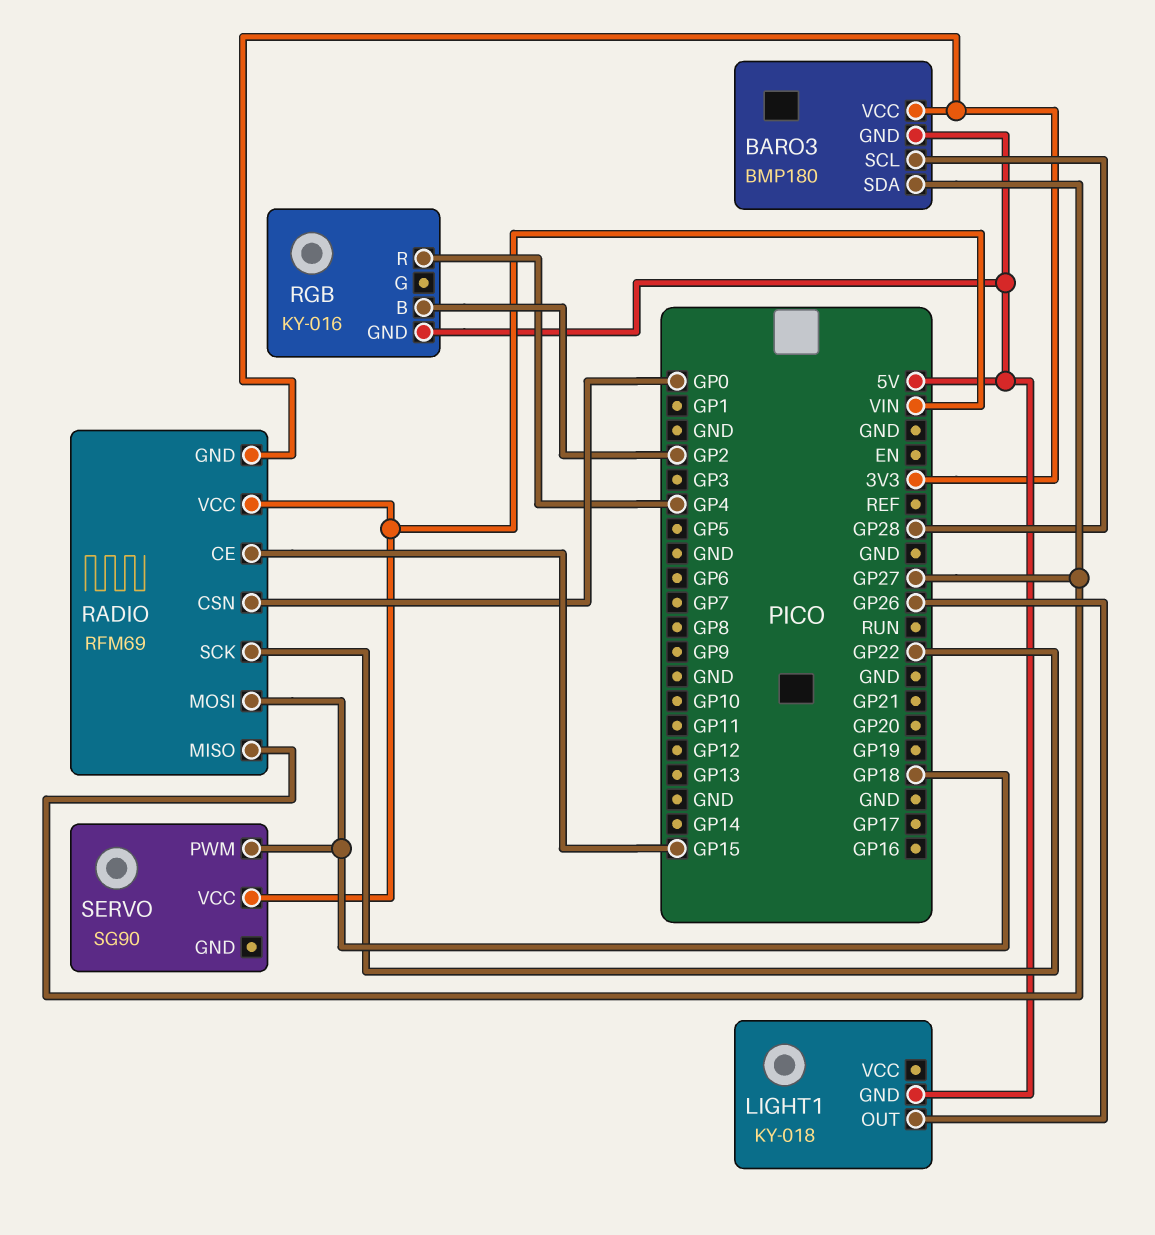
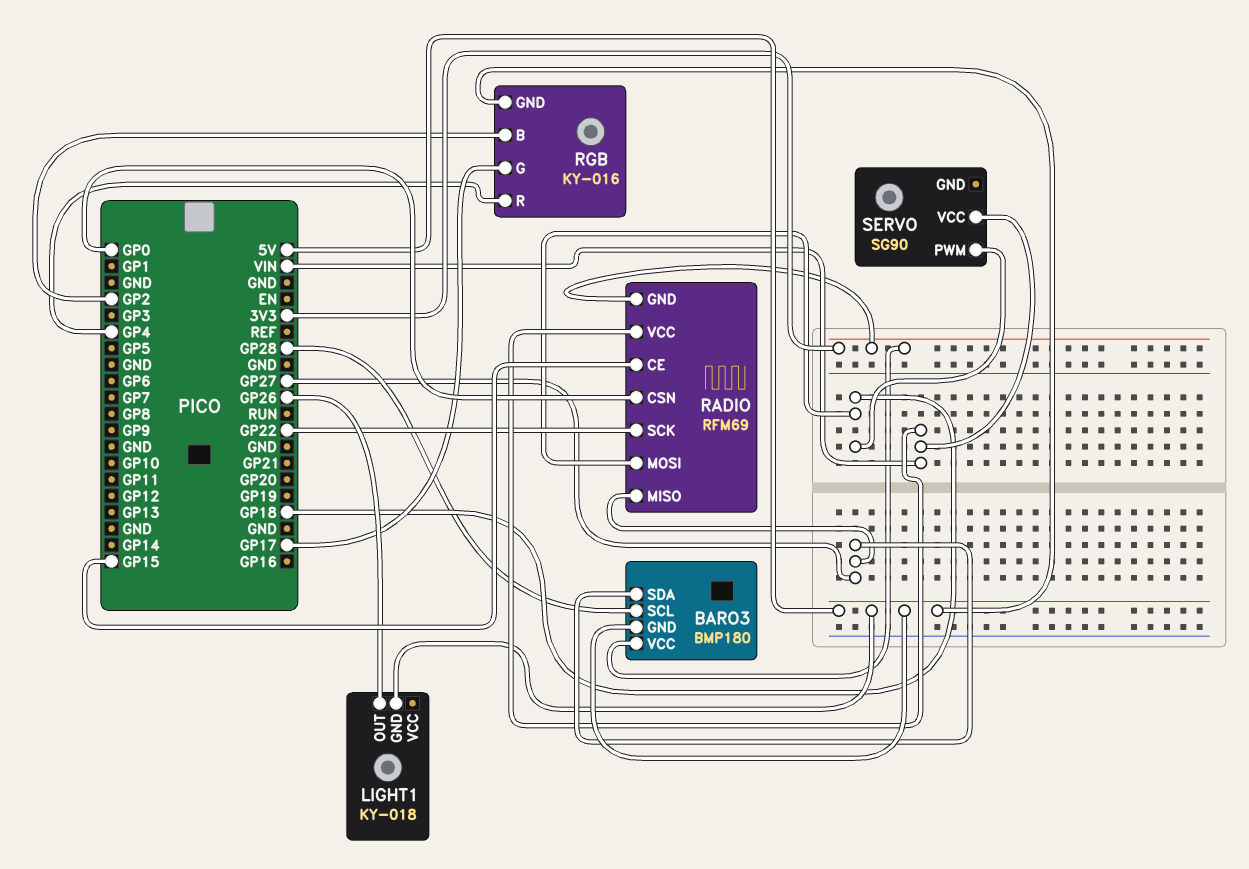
RGB pin G: none -> GP17

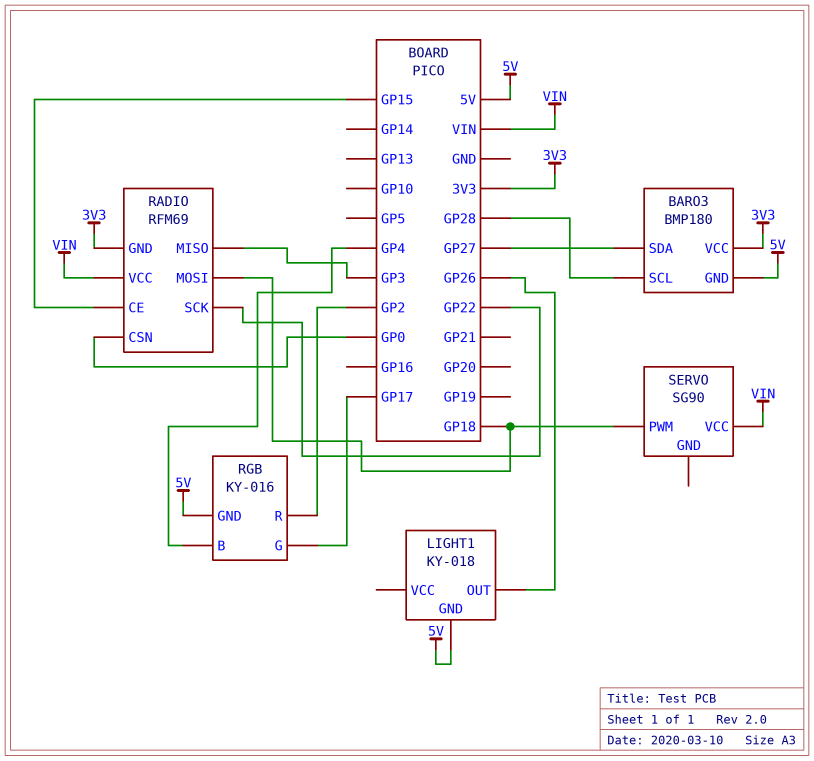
RADIO pin MISO: GP27 -> GP3
RGB pin B: GP2 -> GP4
RGB pin R: GP4 -> GP2

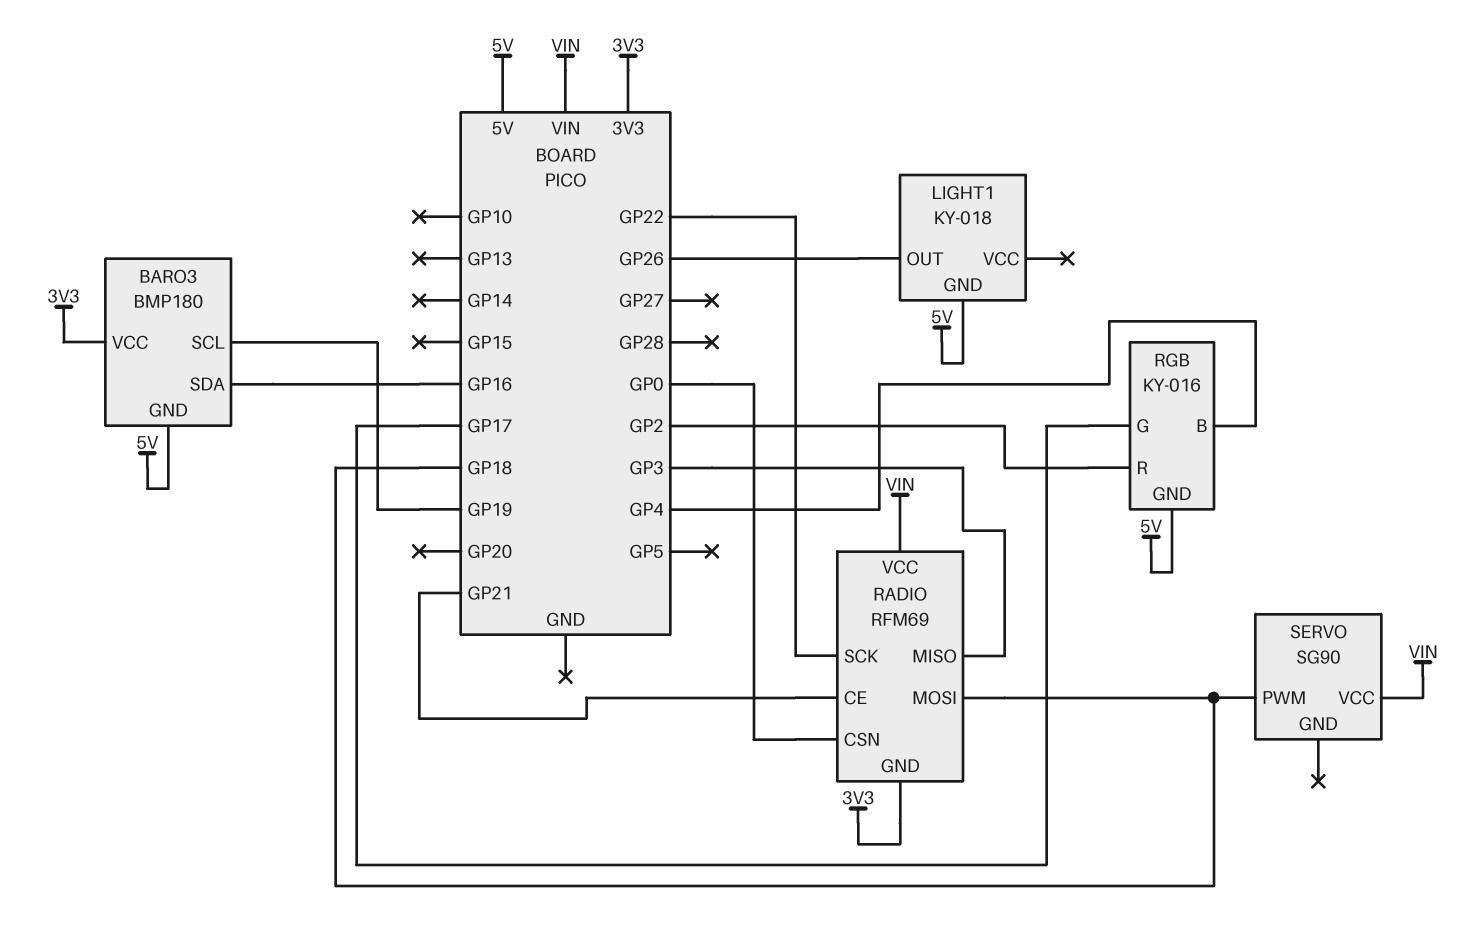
BARO3 pin SCL: GP28 -> GP19
BARO3 pin SDA: GP27 -> GP16
RADIO pin CE: GP15 -> GP21

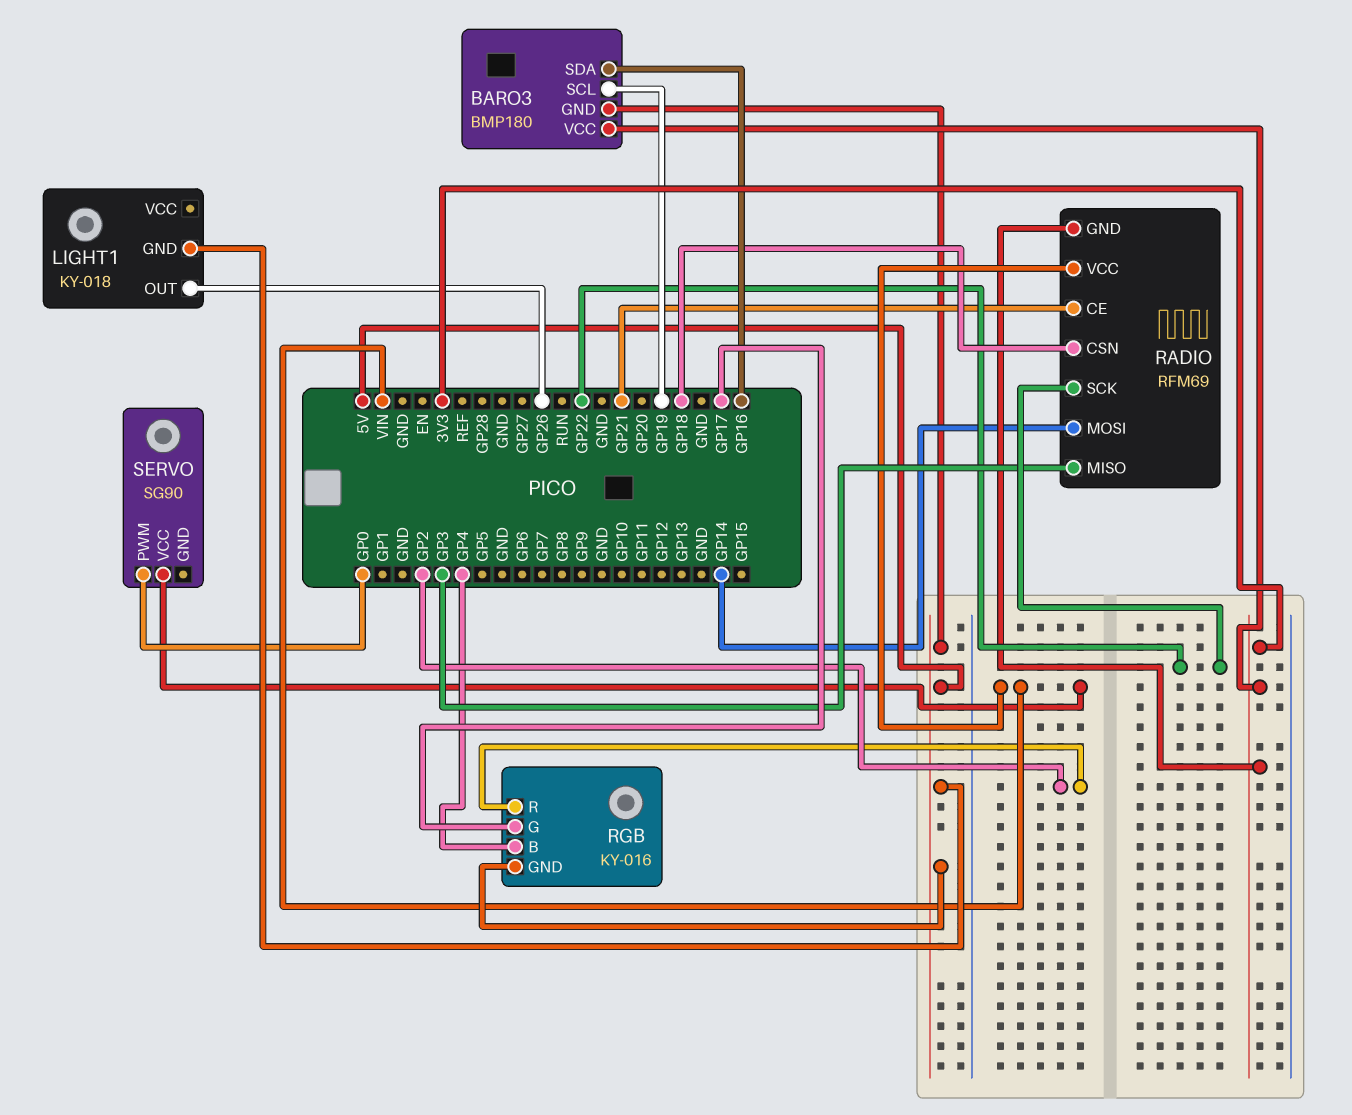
RADIO pin CSN: GP0 -> GP18
RADIO pin MOSI: GP18 -> GP14
SERVO pin PWM: GP18 -> GP0

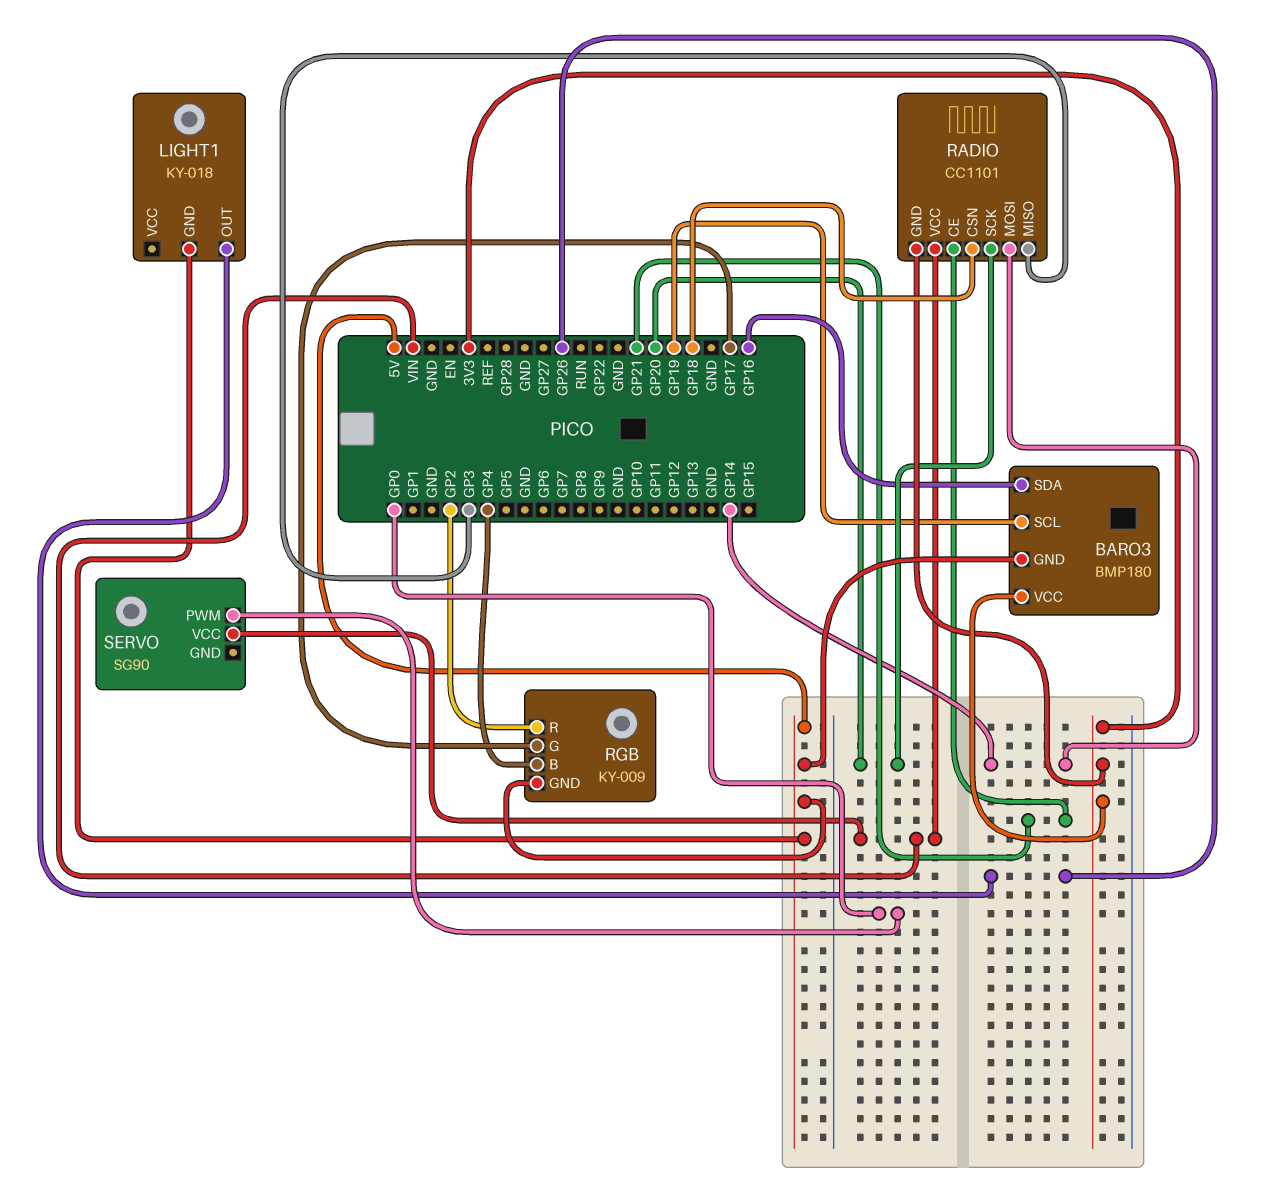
RADIO: RFM69 -> CC1101
RADIO pin SCK: GP22 -> GP20
RGB: KY-016 -> KY-009

